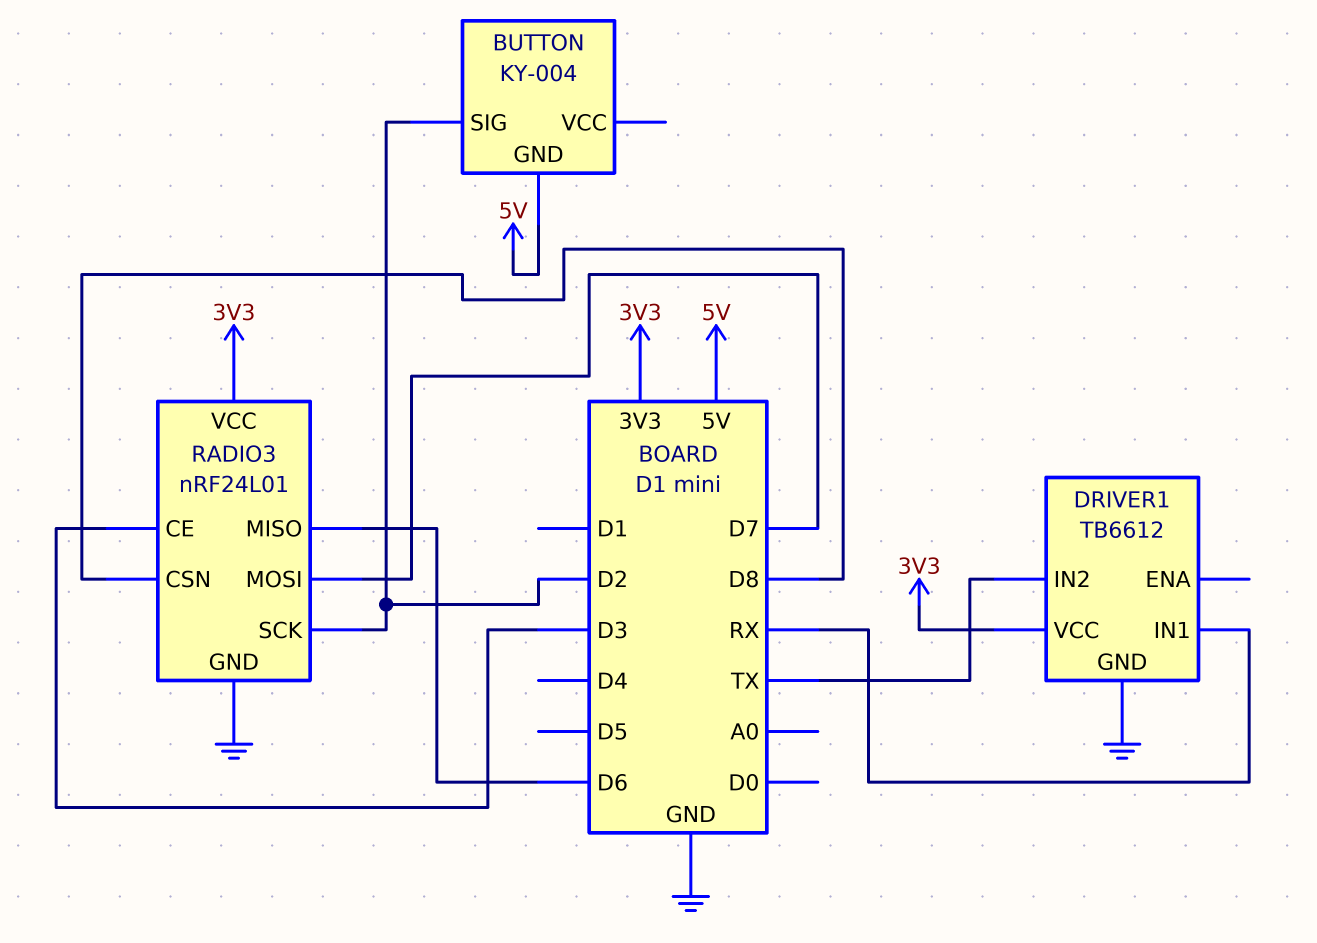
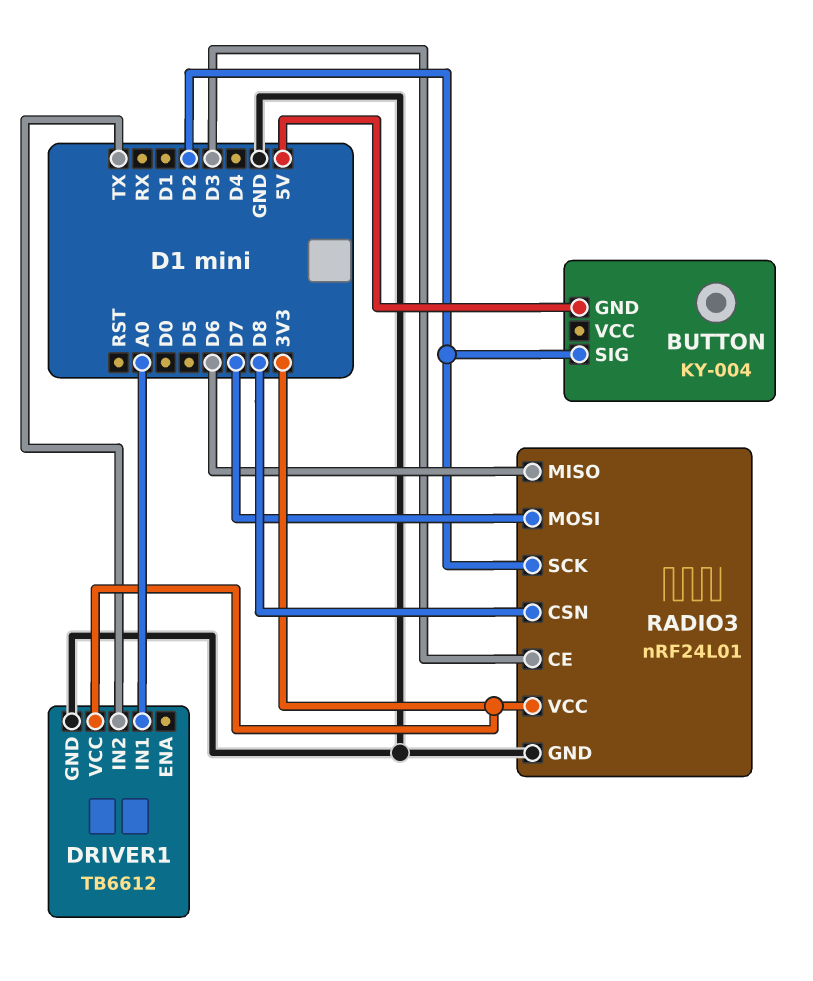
DRIVER1 pin IN1: RX -> A0

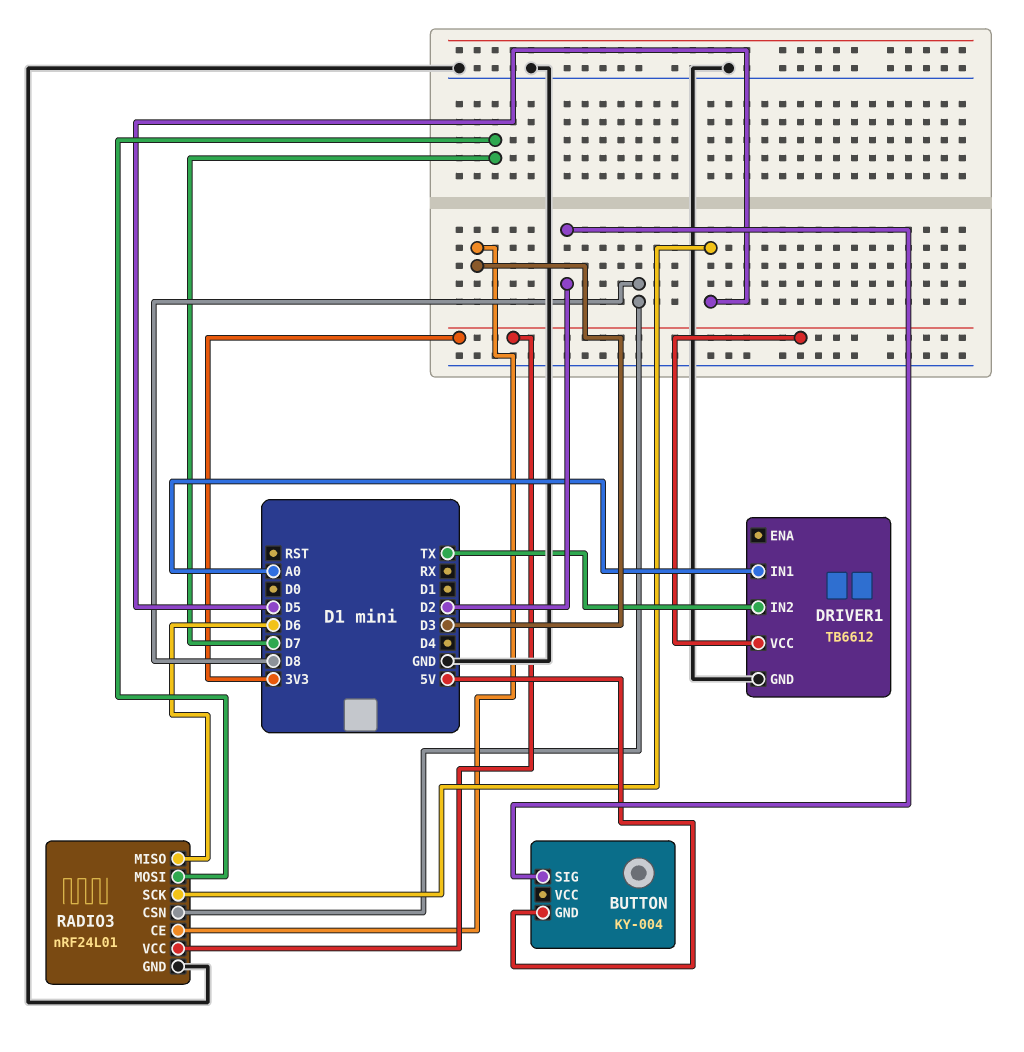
RADIO3 pin SCK: D2 -> D5

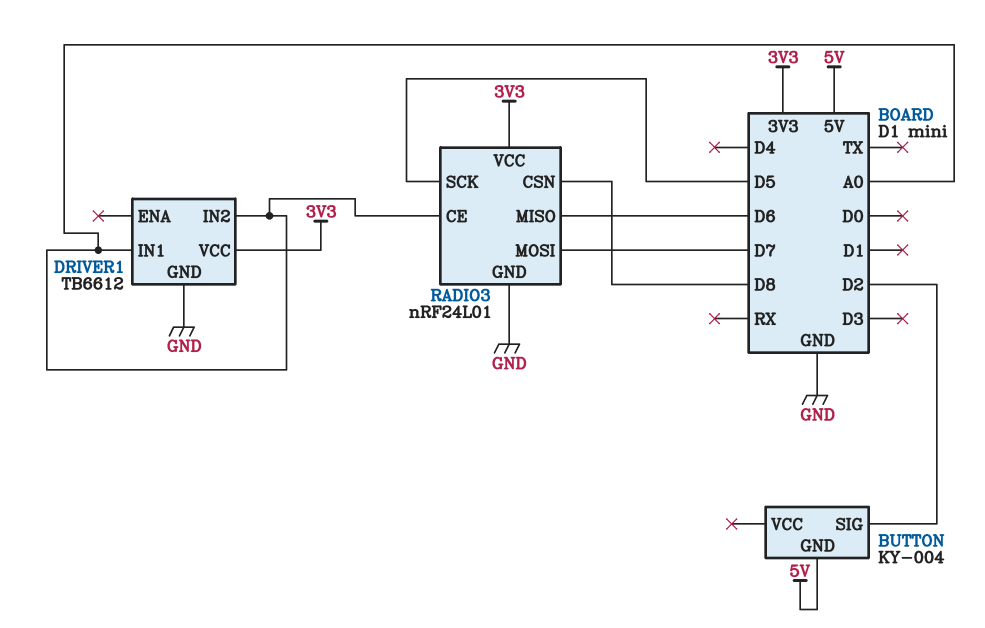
DRIVER1 pin IN2: TX -> A0
RADIO3 pin CE: D3 -> A0

